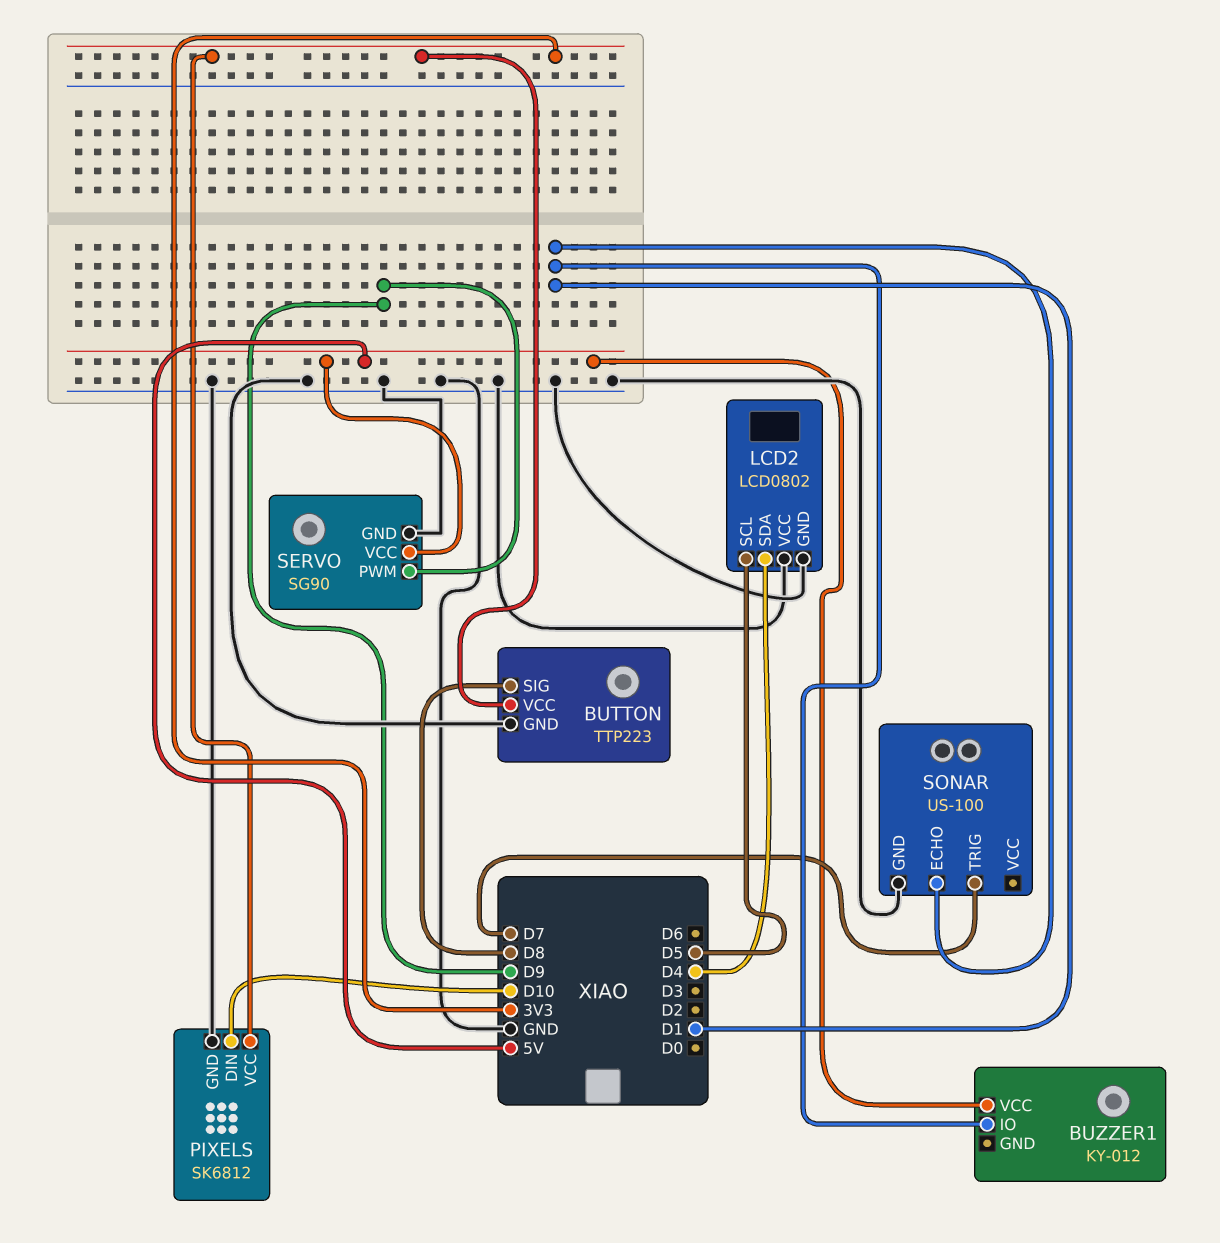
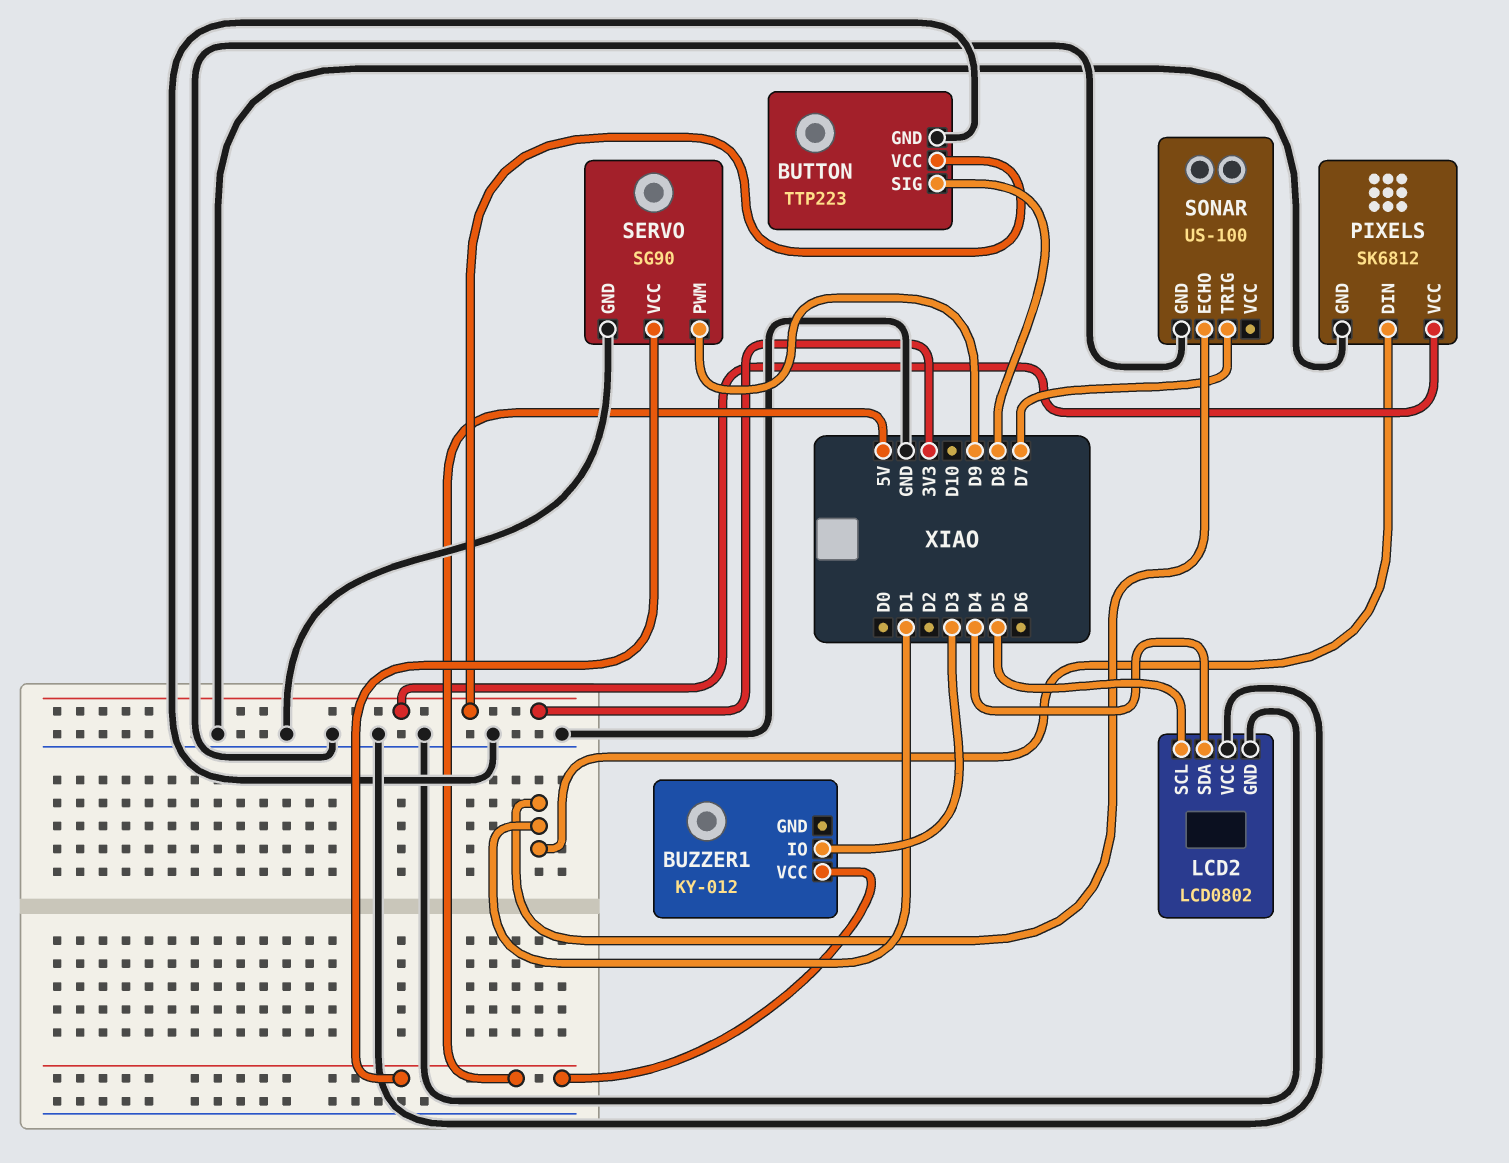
BUZZER1 pin IO: D1 -> D3
PIXELS pin DIN: D10 -> D1

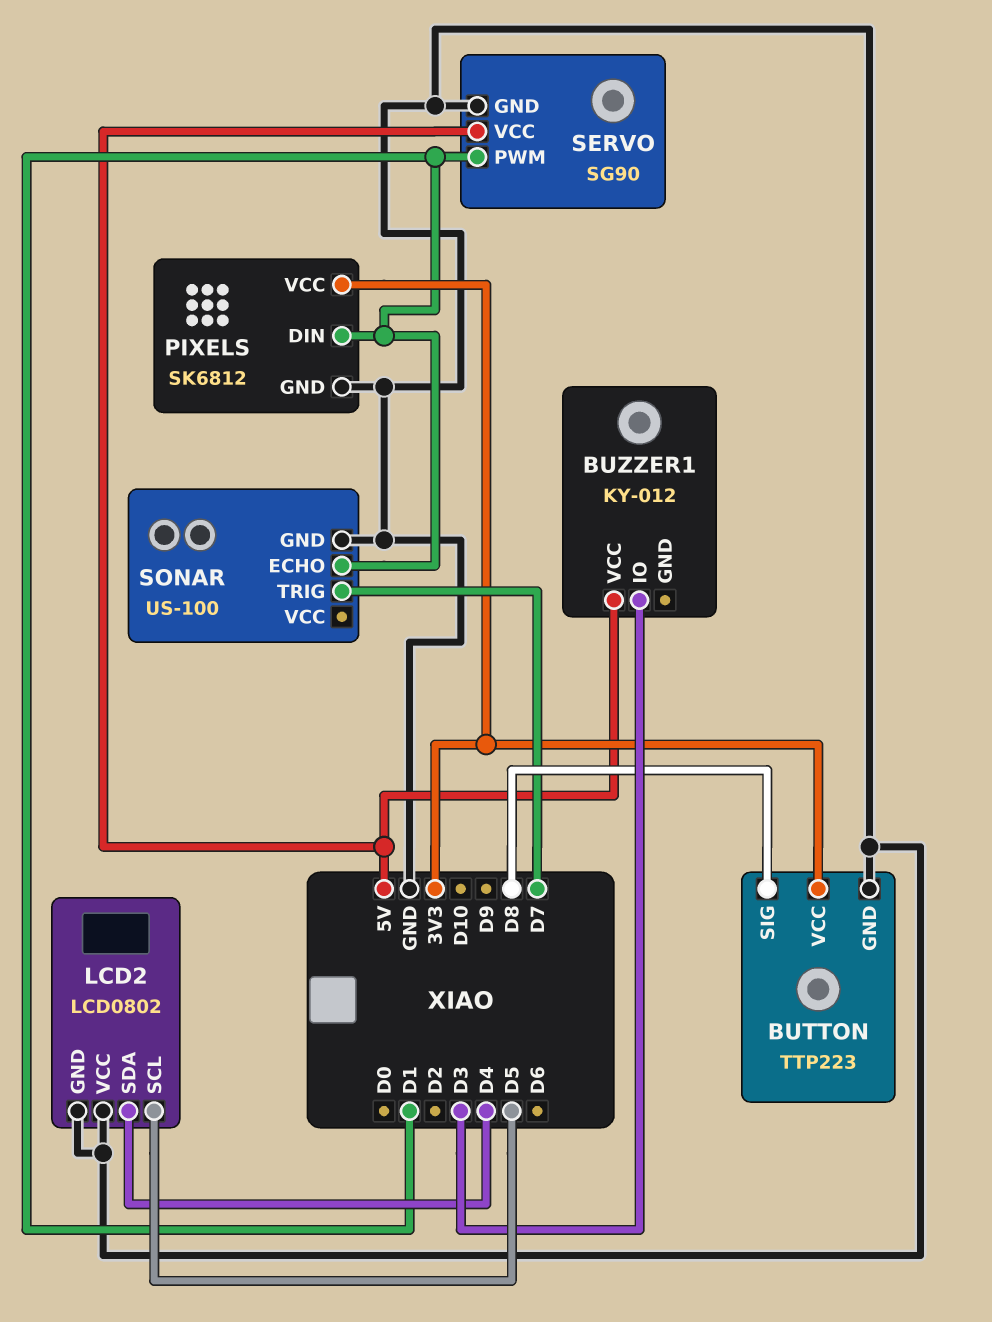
SERVO pin PWM: D9 -> D1

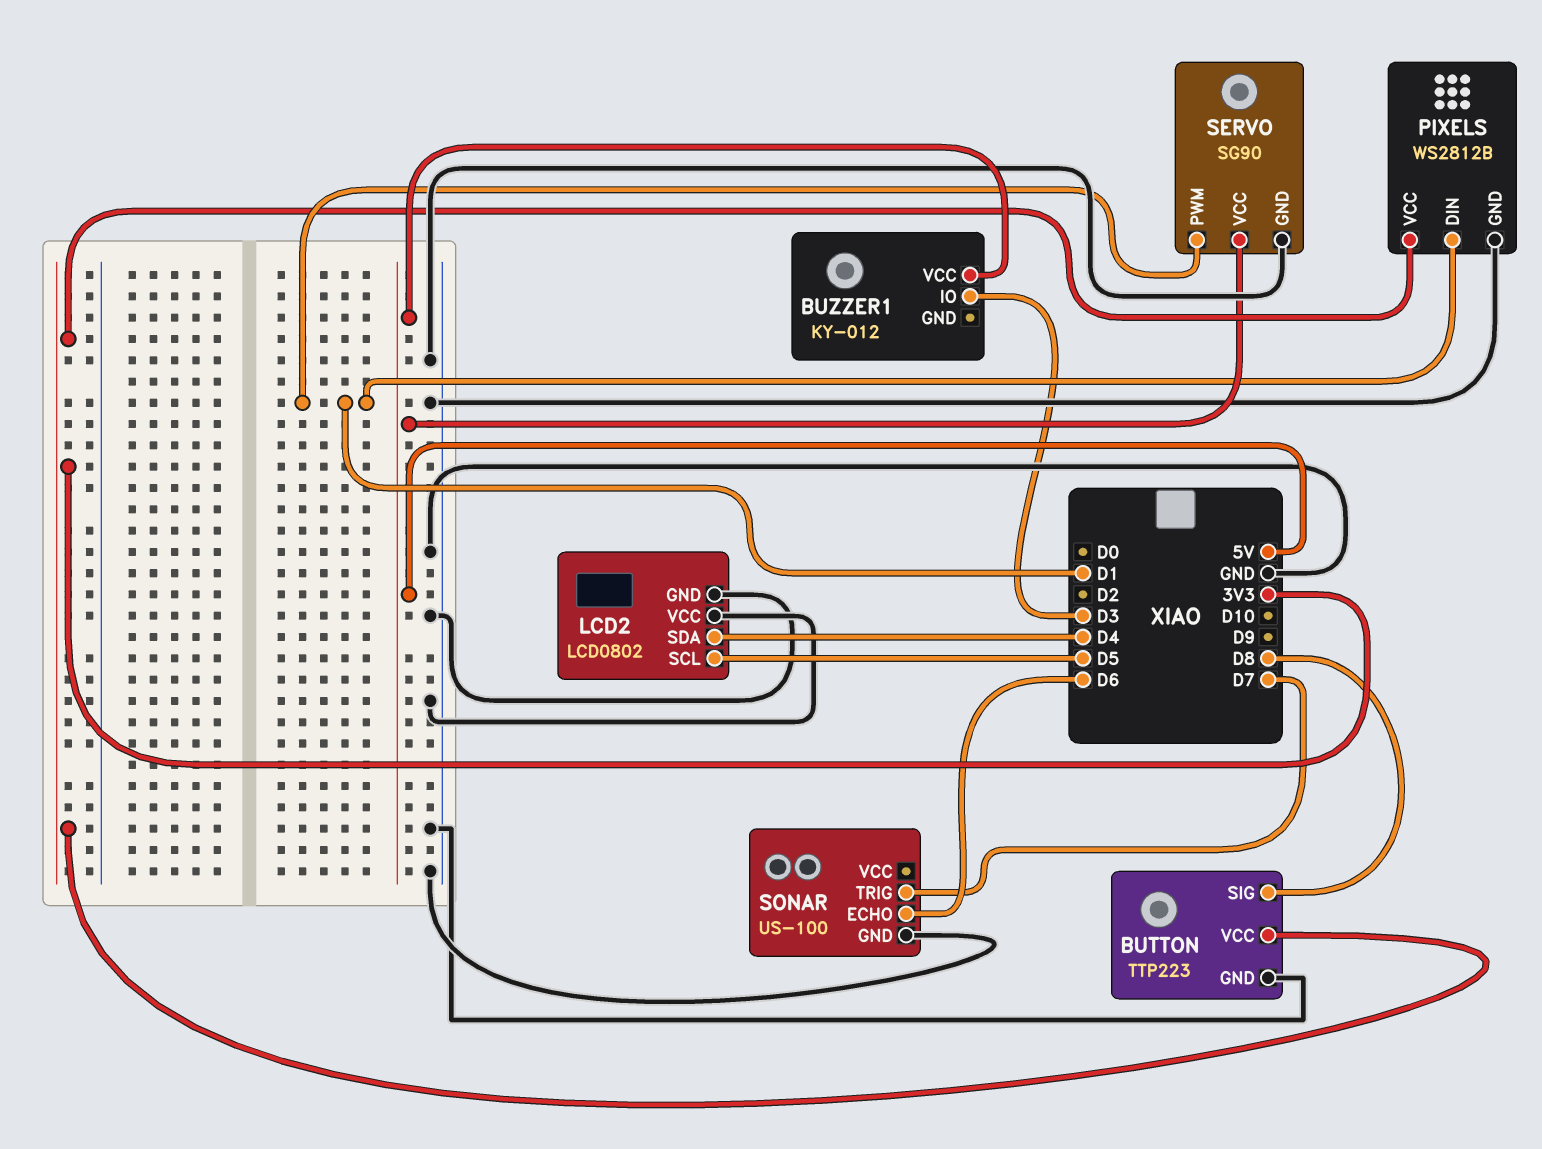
PIXELS: SK6812 -> WS2812B
SONAR pin ECHO: D1 -> D6

